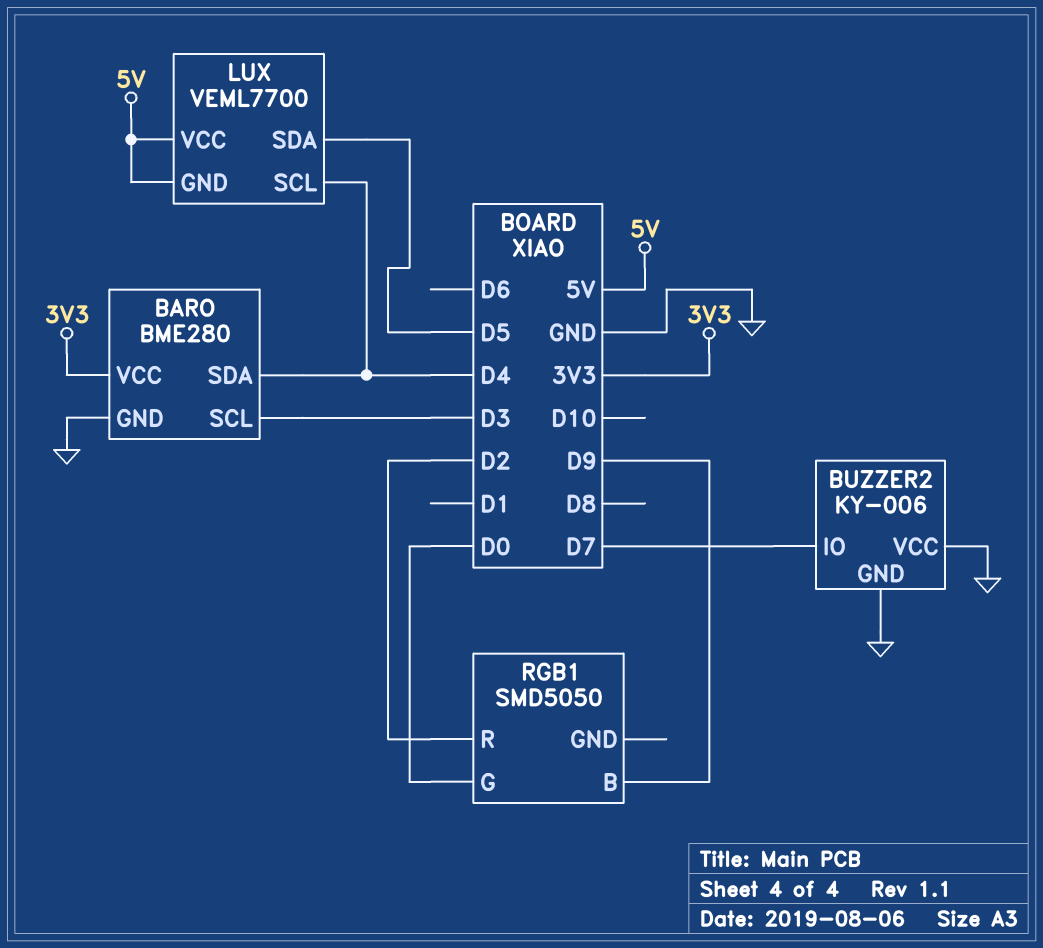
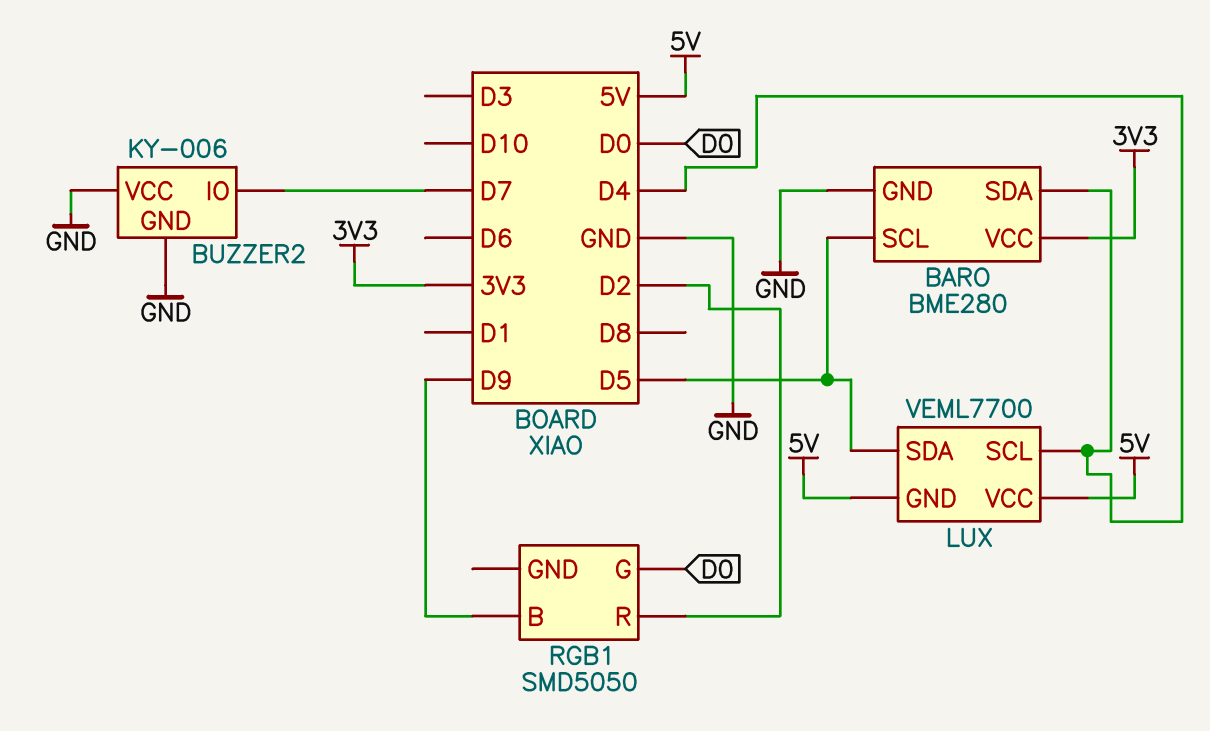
BARO pin SCL: D3 -> D5

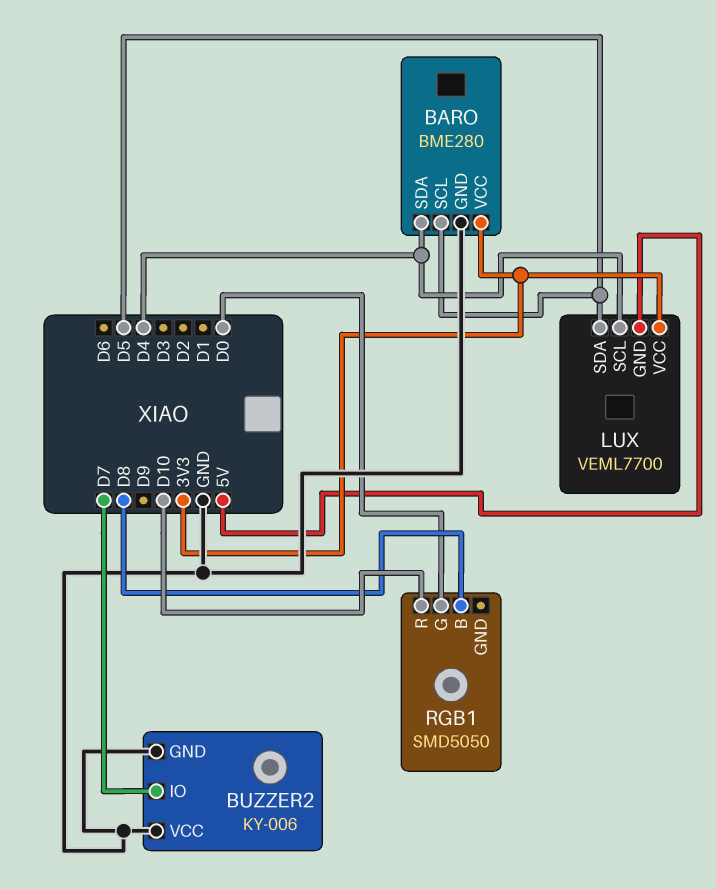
LUX pin VCC: 5V -> 3V3
RGB1 pin B: D9 -> D8
RGB1 pin R: D2 -> D10

